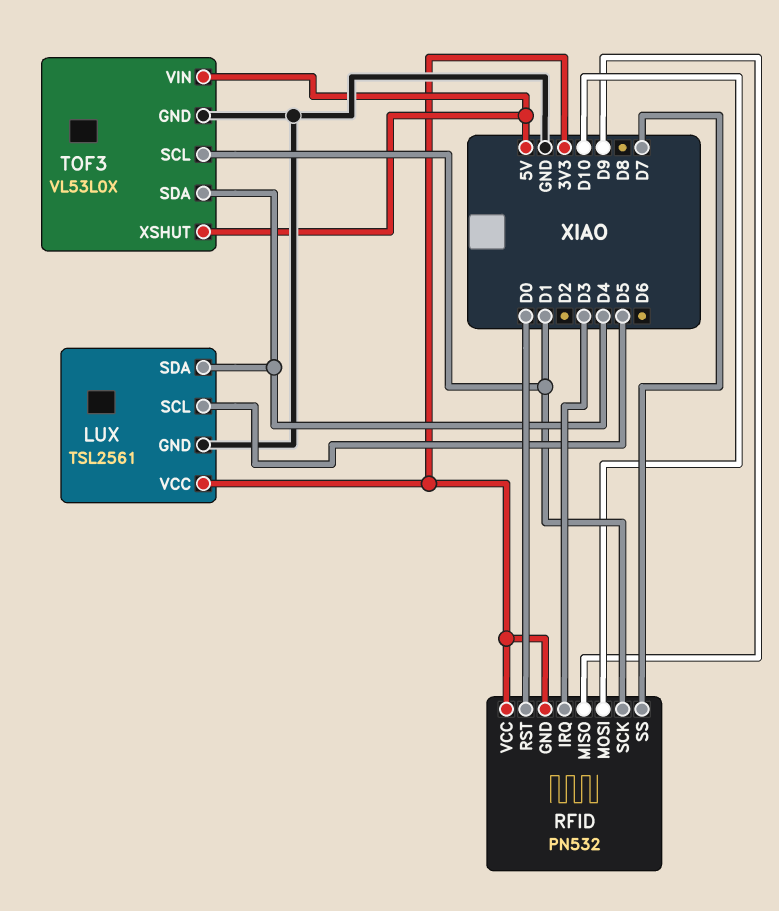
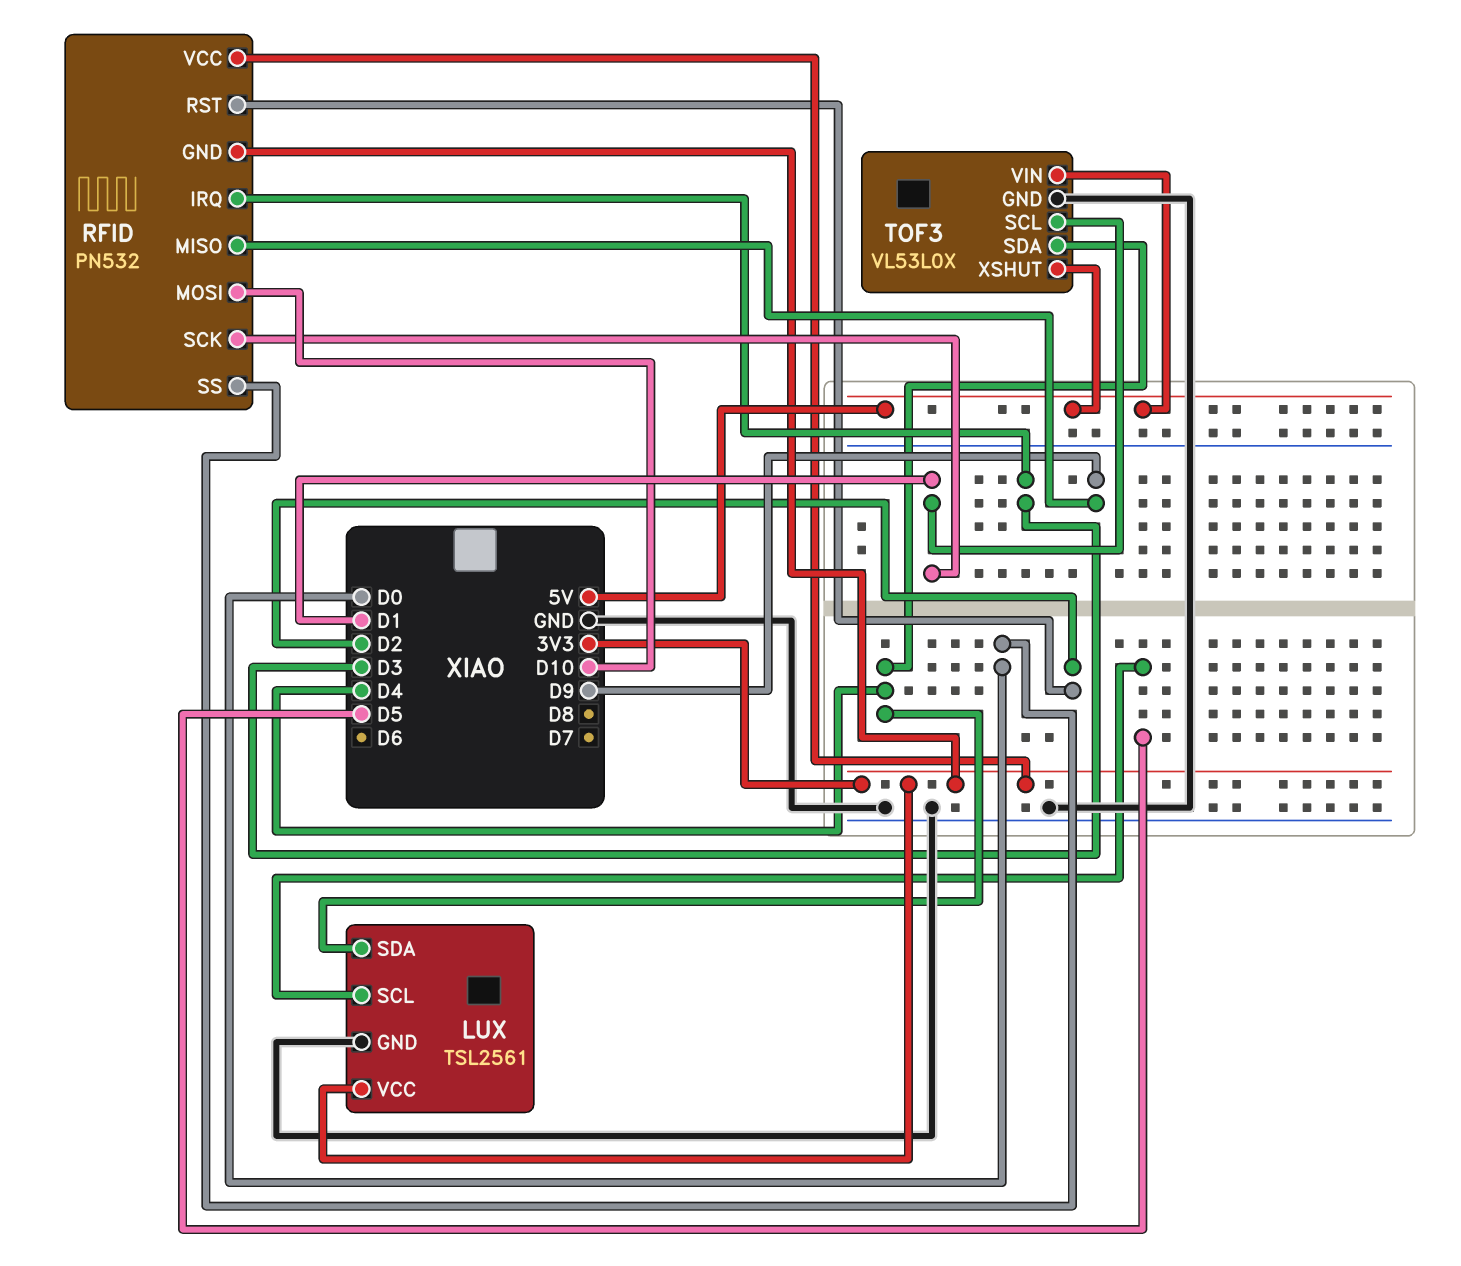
RFID pin RST: D0 -> D2
RFID pin SS: D7 -> D0

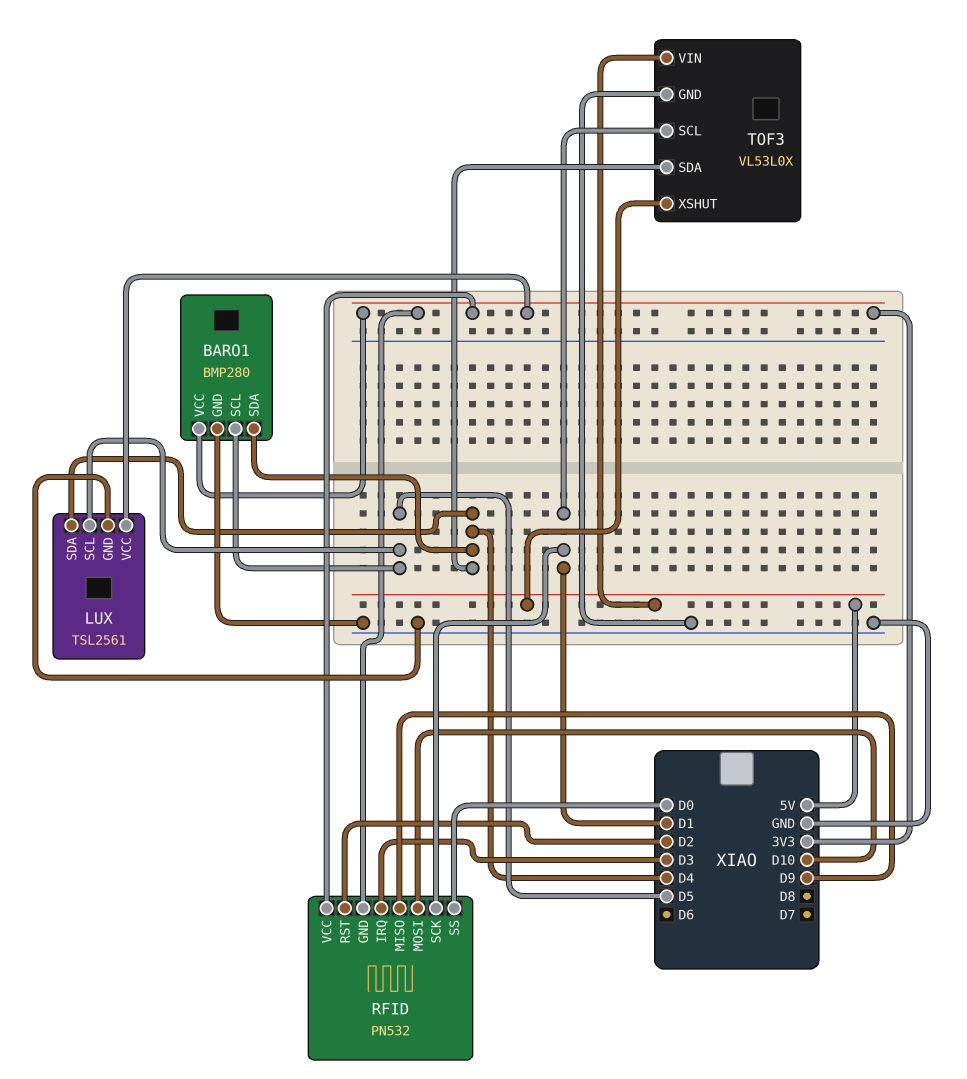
BARO1: none -> BMP280
BARO1 pin GND: none -> GND
BARO1 pin SCL: none -> D5
BARO1 pin SDA: none -> D4
BARO1 pin VCC: none -> 3V3

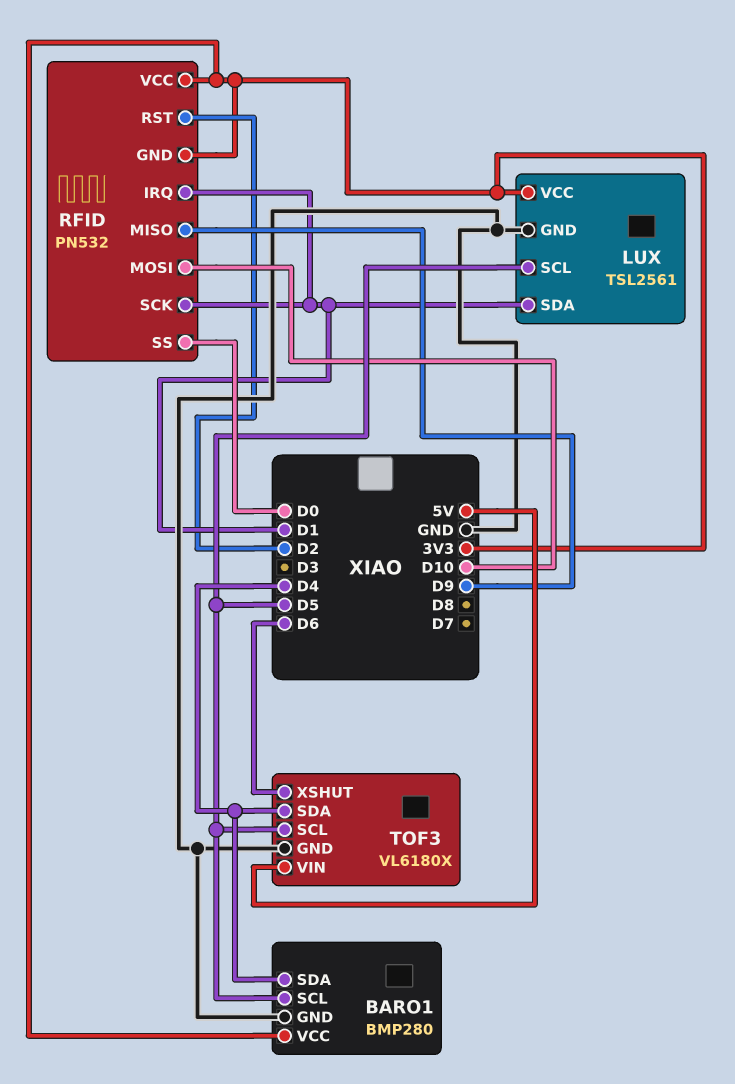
LUX pin SDA: D4 -> D1
RFID pin IRQ: D3 -> D1
TOF3: VL53L0X -> VL6180X
TOF3 pin SCL: D1 -> D5
TOF3 pin XSHUT: 5V -> D6

